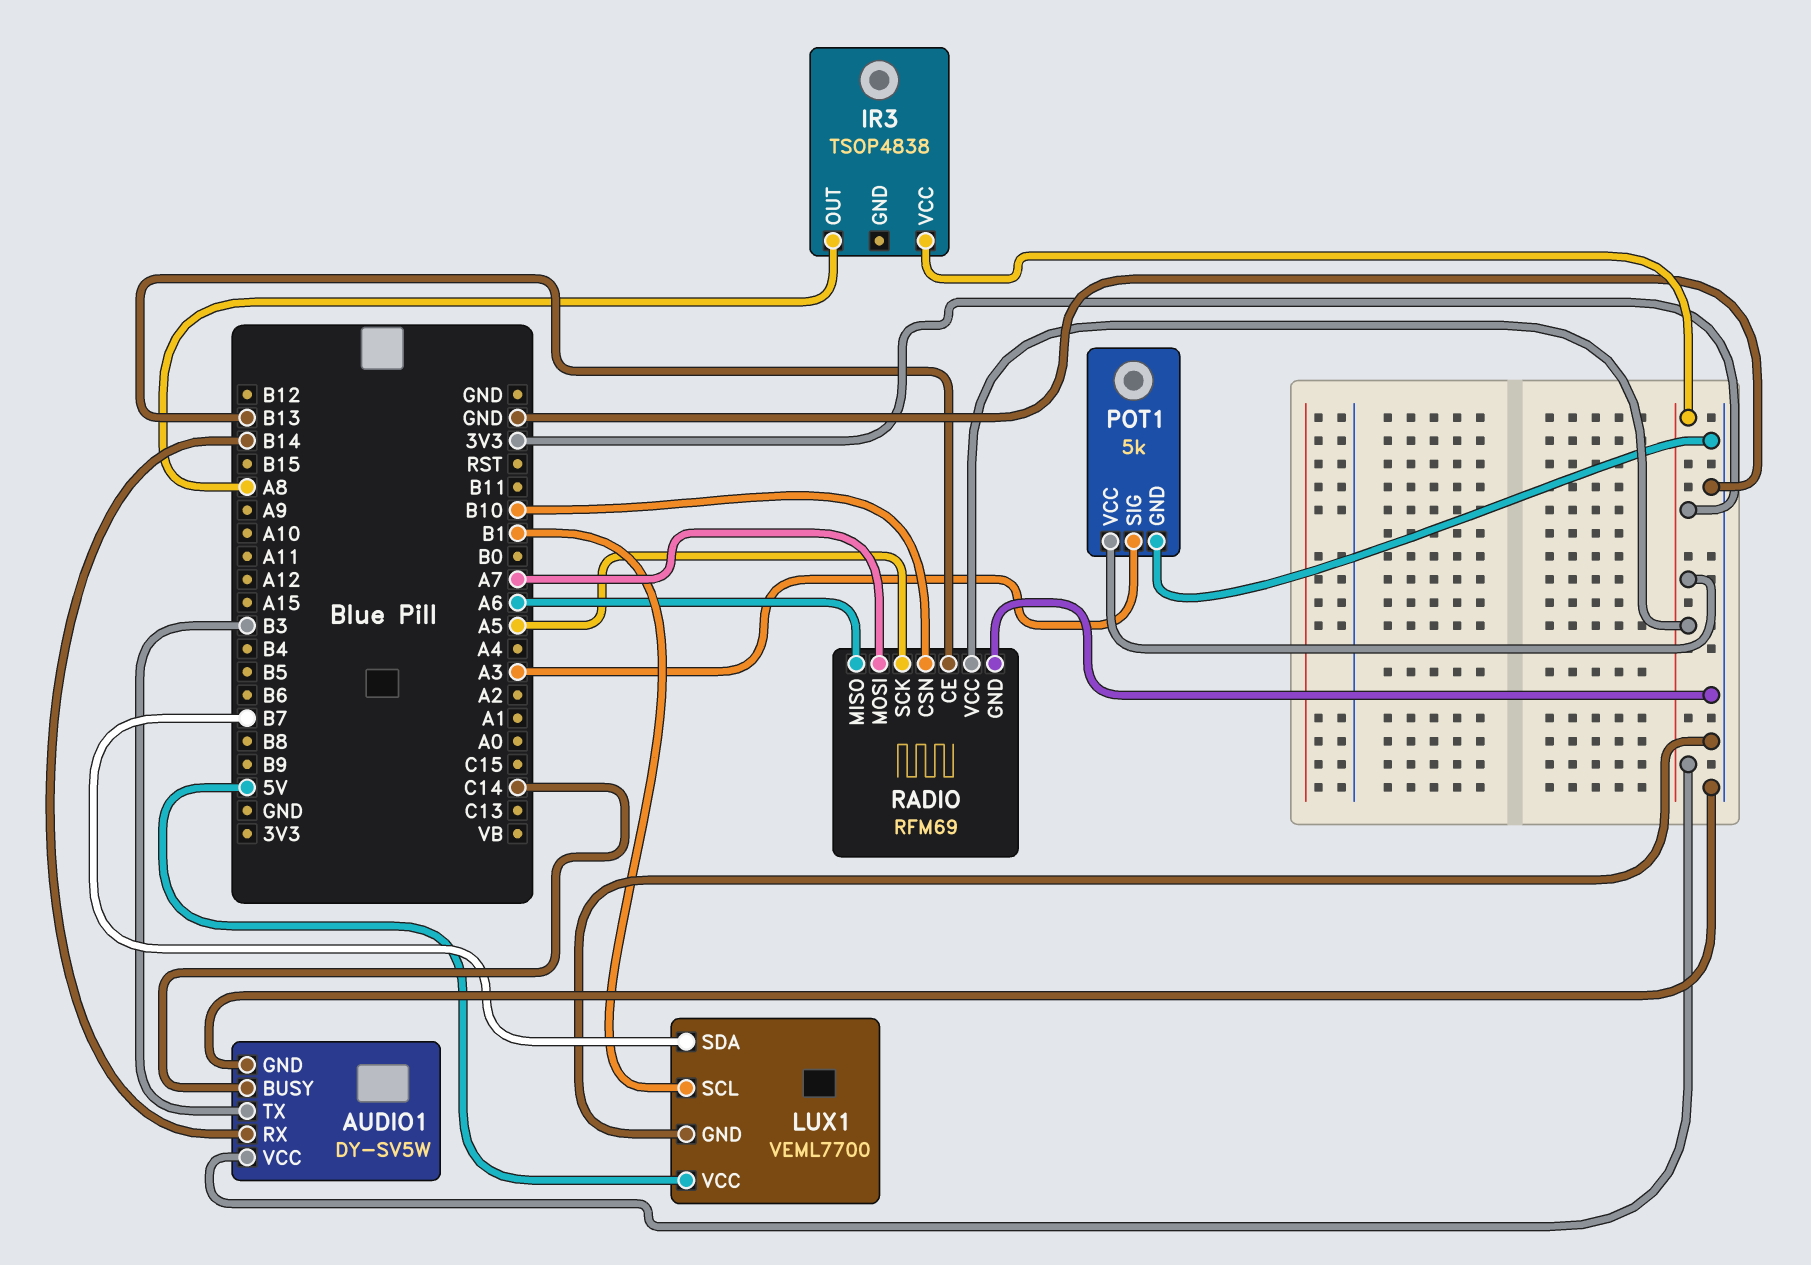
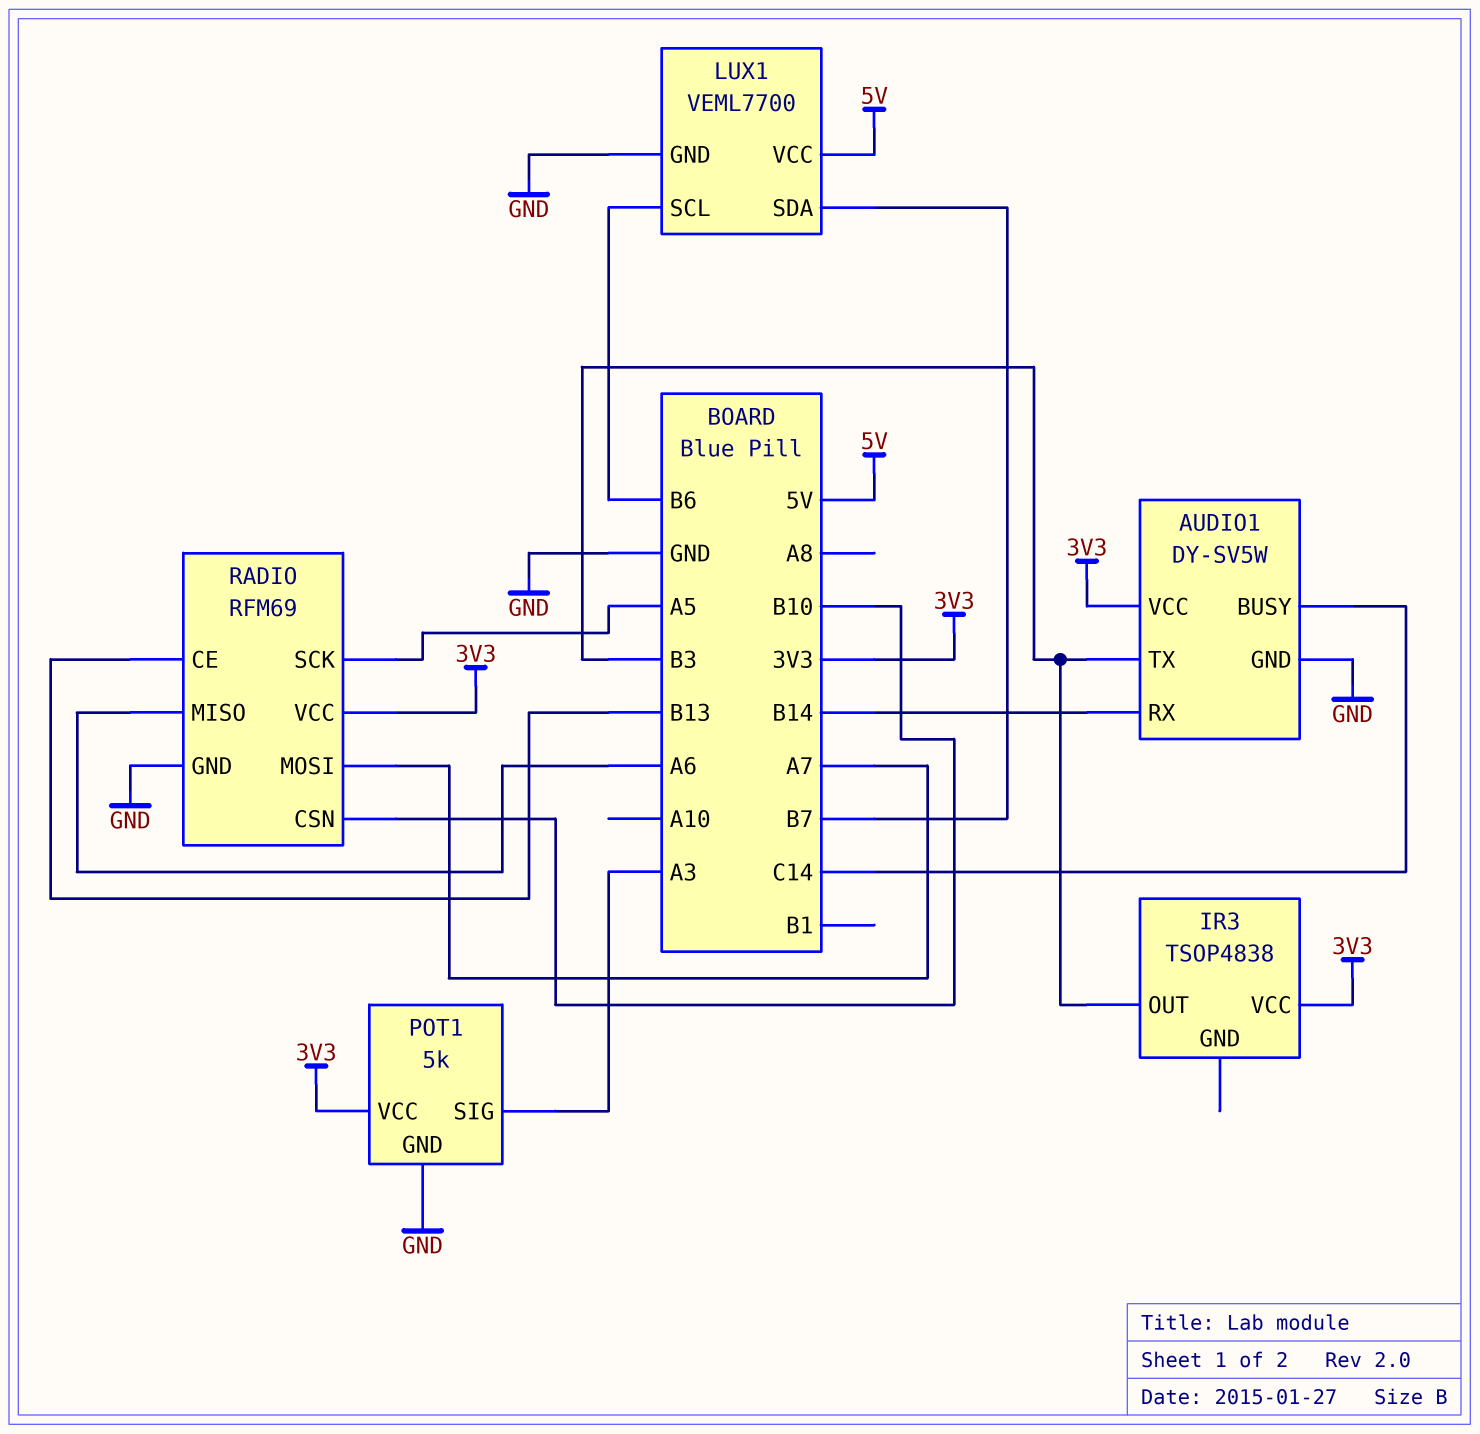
IR3 pin OUT: A8 -> B3
LUX1 pin SCL: B1 -> B6

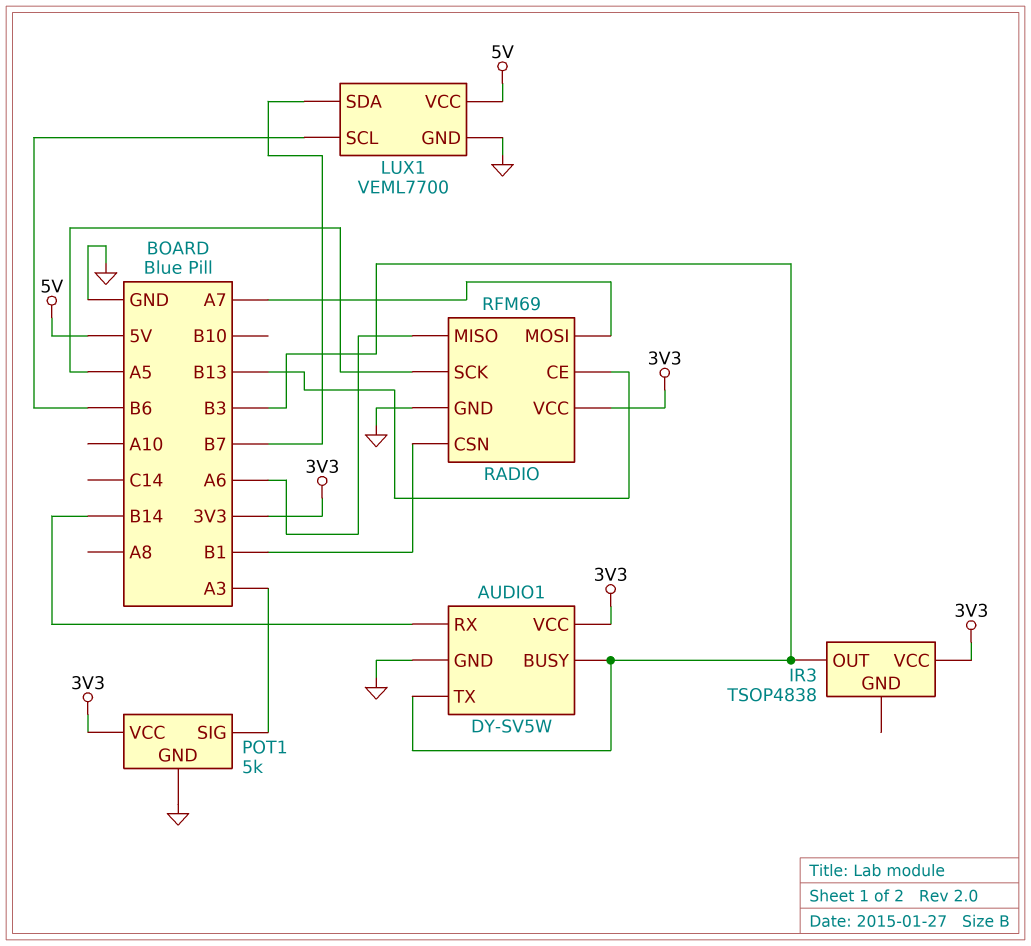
AUDIO1 pin BUSY: C14 -> B3
RADIO pin CSN: B10 -> B1

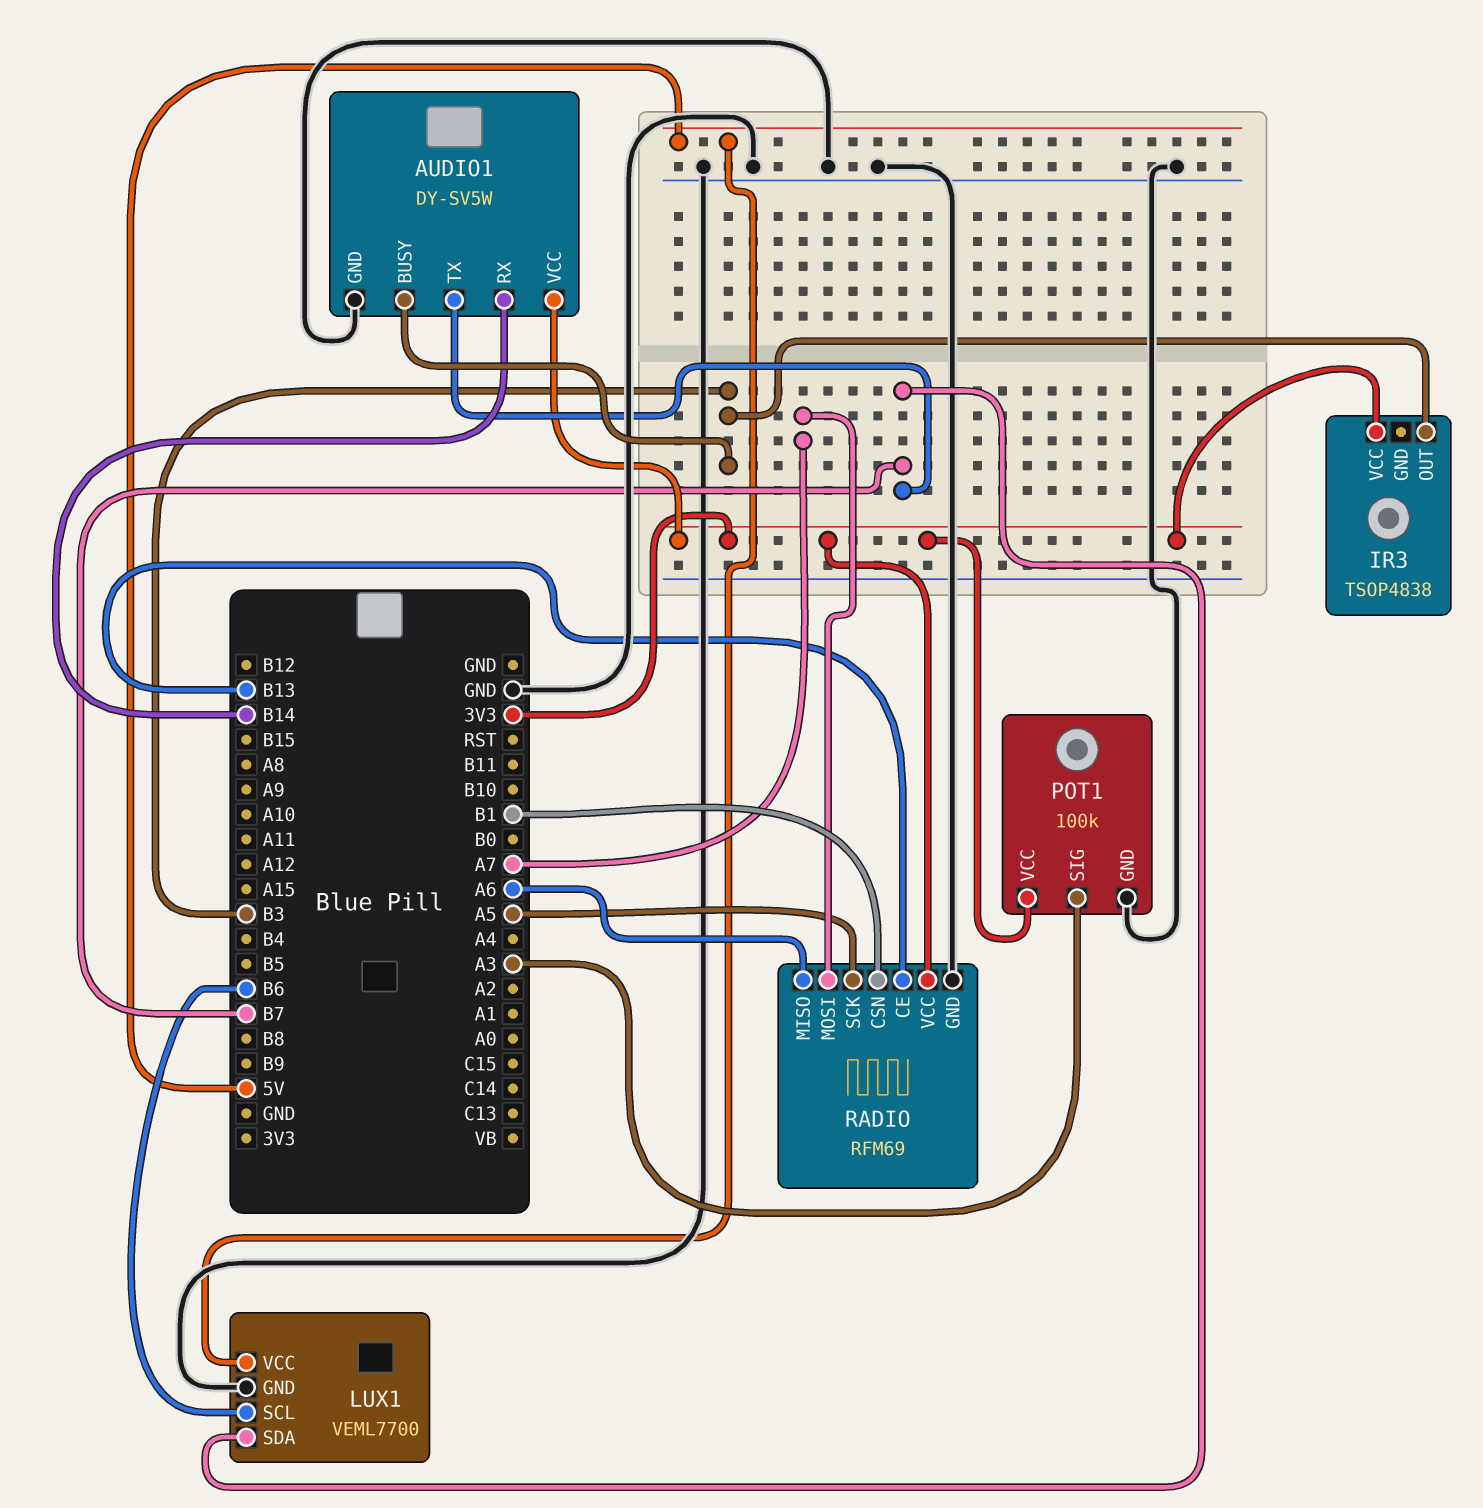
AUDIO1 pin TX: B3 -> B7
POT1: 5k -> 100k

